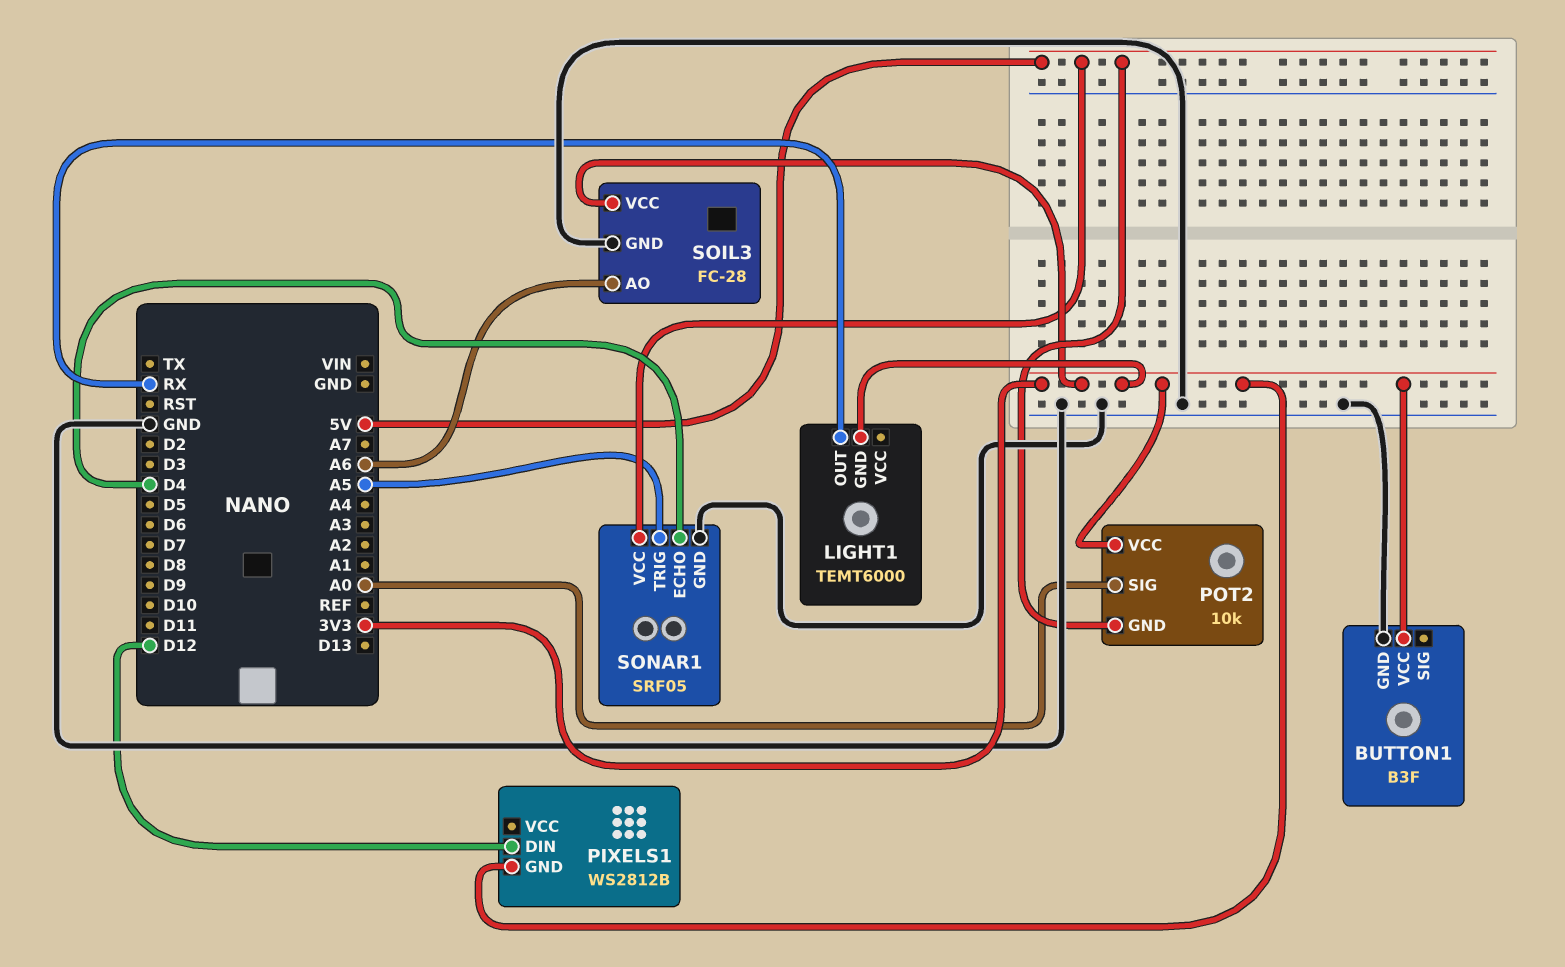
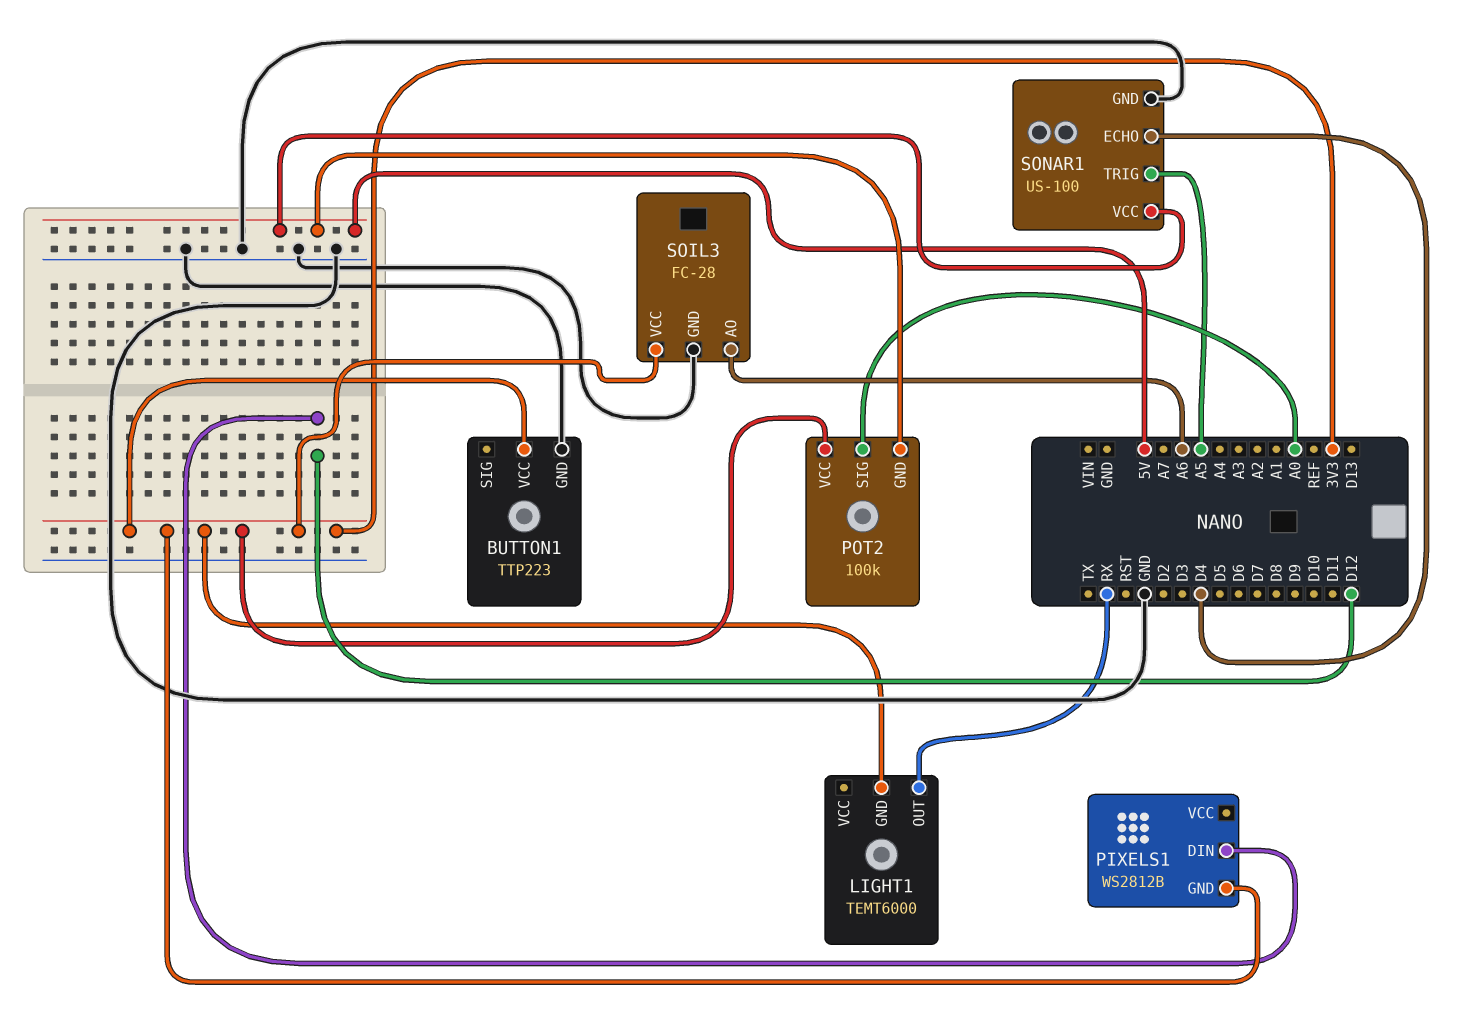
BUTTON1: B3F -> TTP223
POT2: 10k -> 100k
SONAR1: SRF05 -> US-100

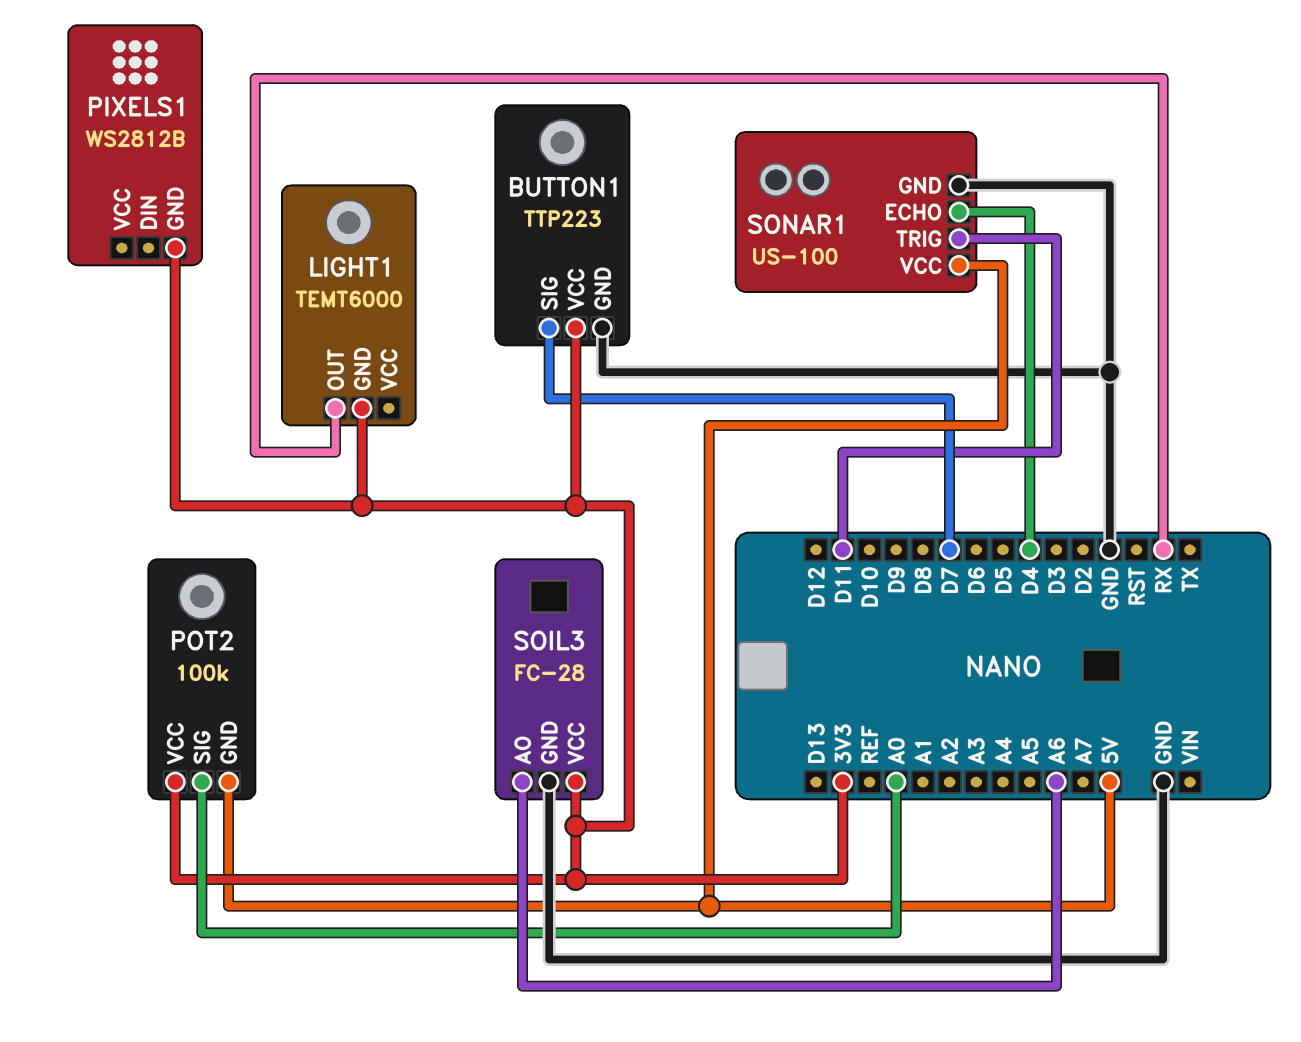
BUTTON1 pin SIG: none -> D7
PIXELS1 pin DIN: D12 -> none
SONAR1 pin TRIG: A5 -> D11

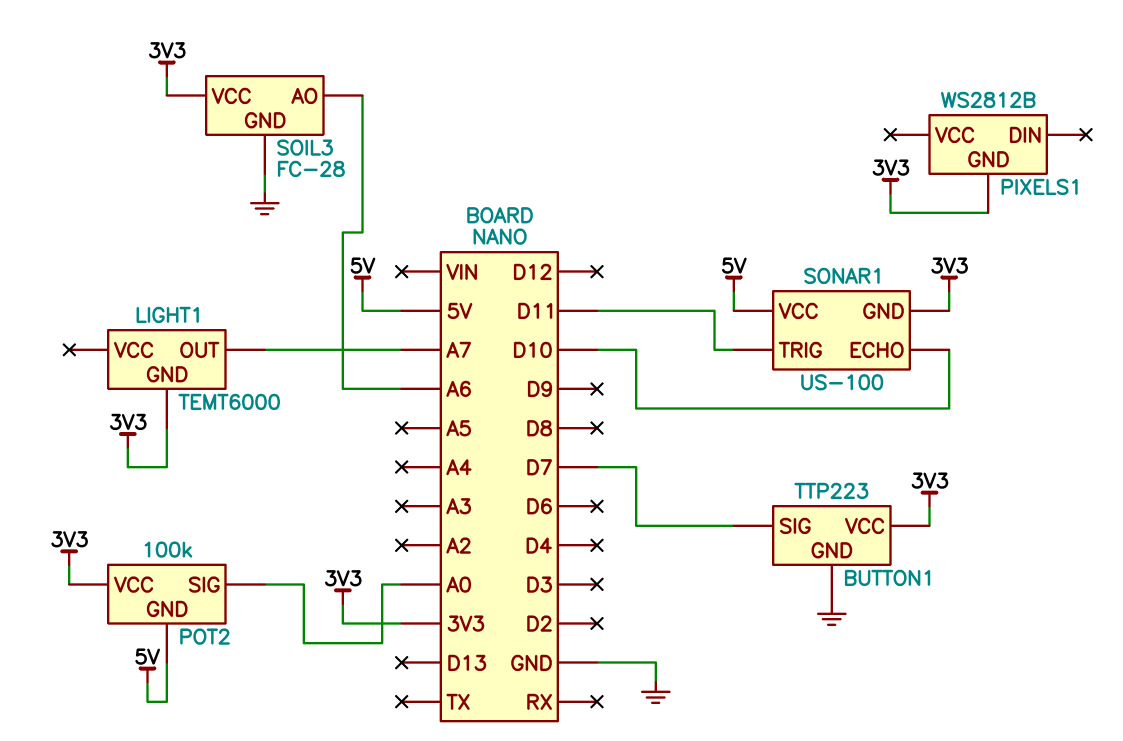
LIGHT1 pin OUT: RX -> A7
SONAR1 pin ECHO: D4 -> D10
SONAR1 pin GND: GND -> 3V3

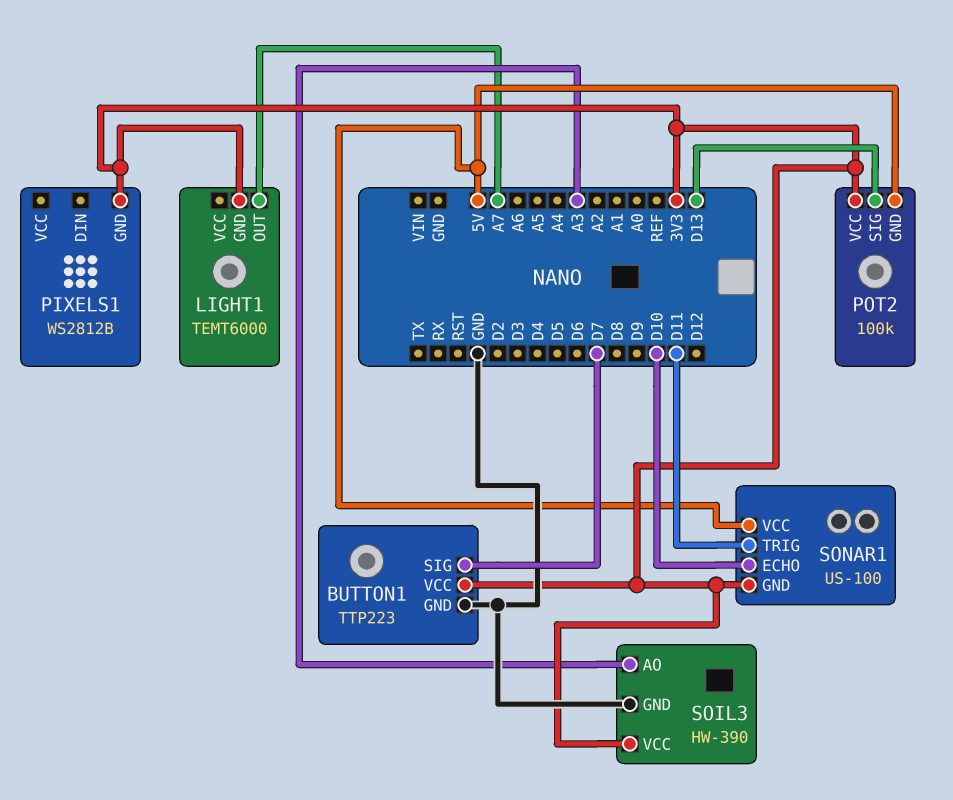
POT2 pin SIG: A0 -> D13
SOIL3: FC-28 -> HW-390
SOIL3 pin AO: A6 -> A3

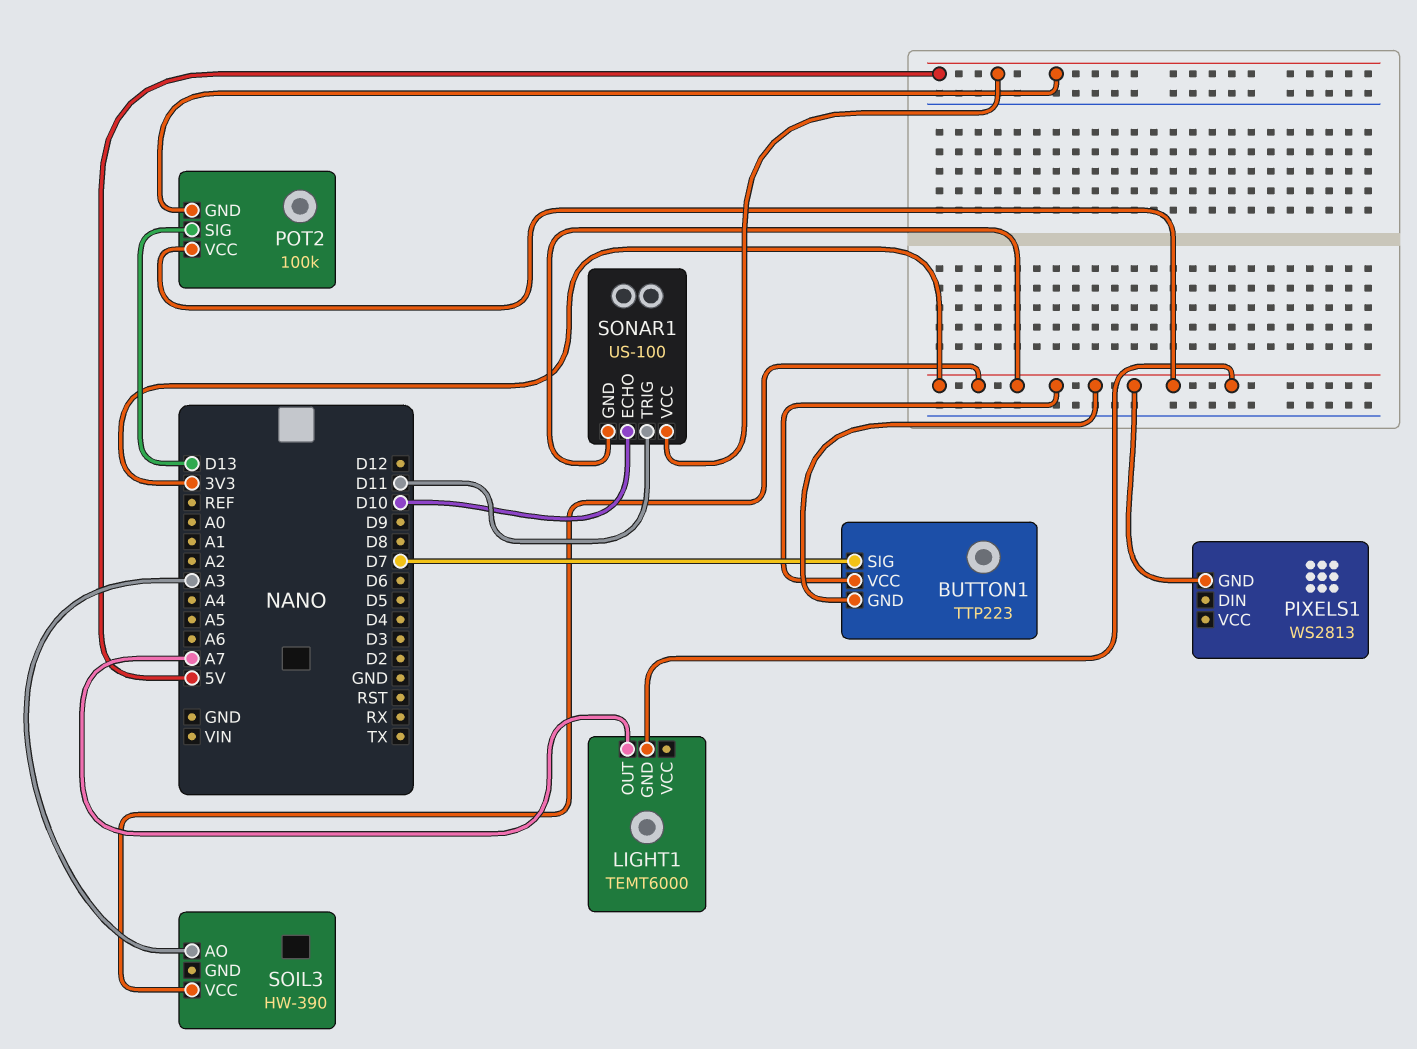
BUTTON1 pin GND: GND -> 3V3
PIXELS1: WS2812B -> WS2813
SOIL3 pin GND: GND -> none

